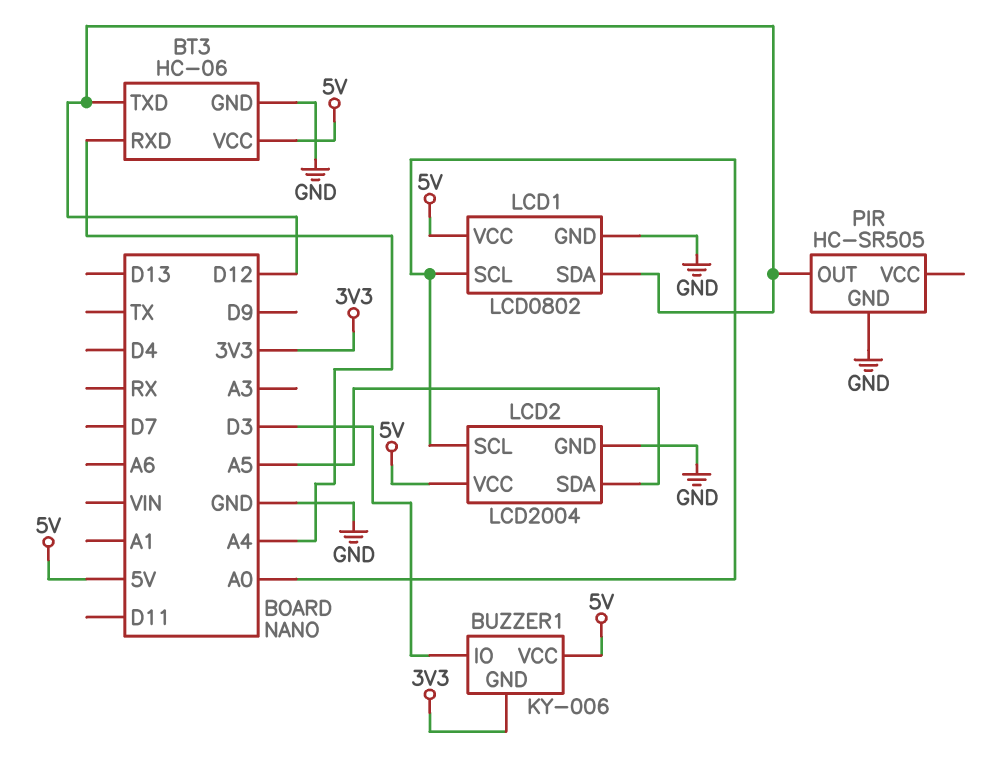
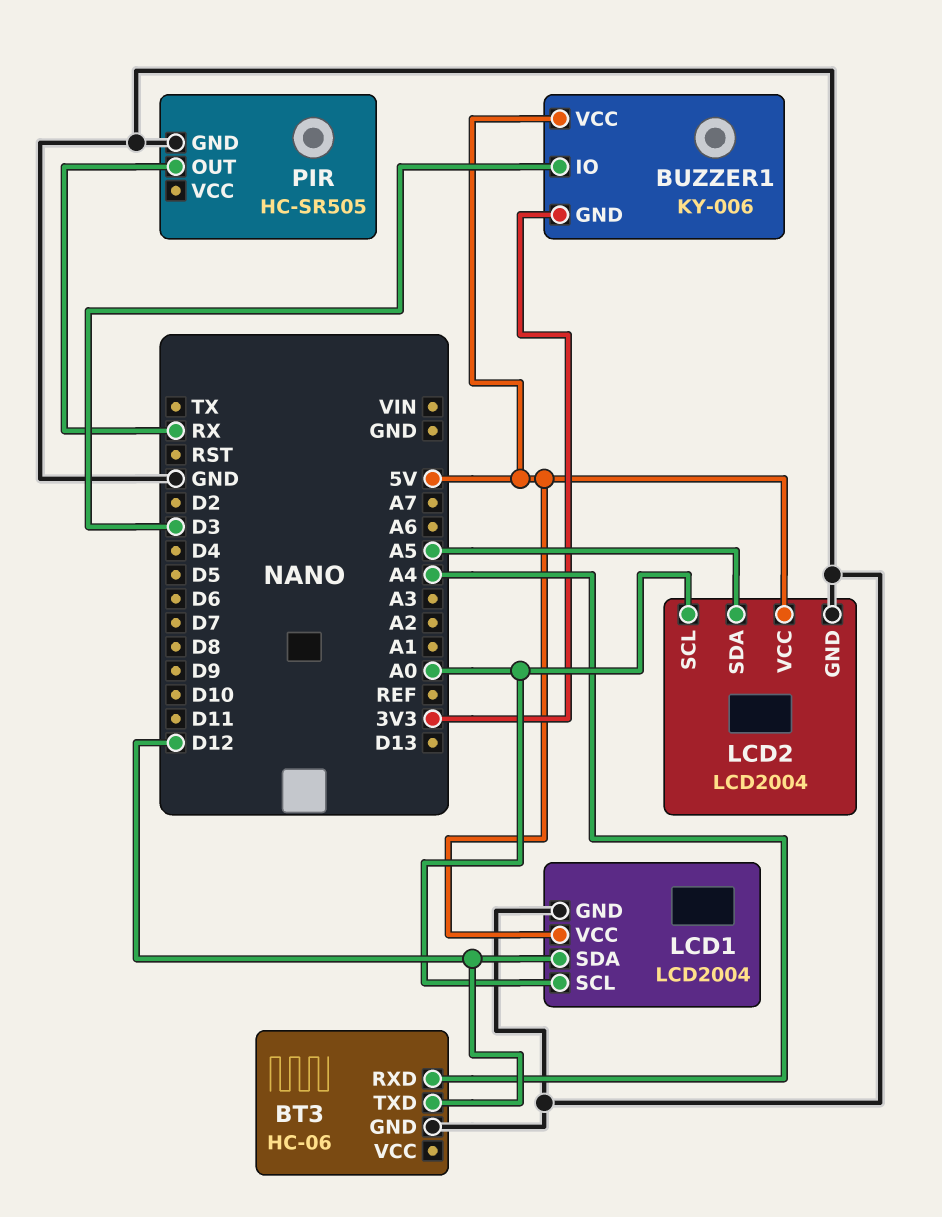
BT3 pin VCC: 5V -> none
LCD1: LCD0802 -> LCD2004
PIR pin OUT: D12 -> RX

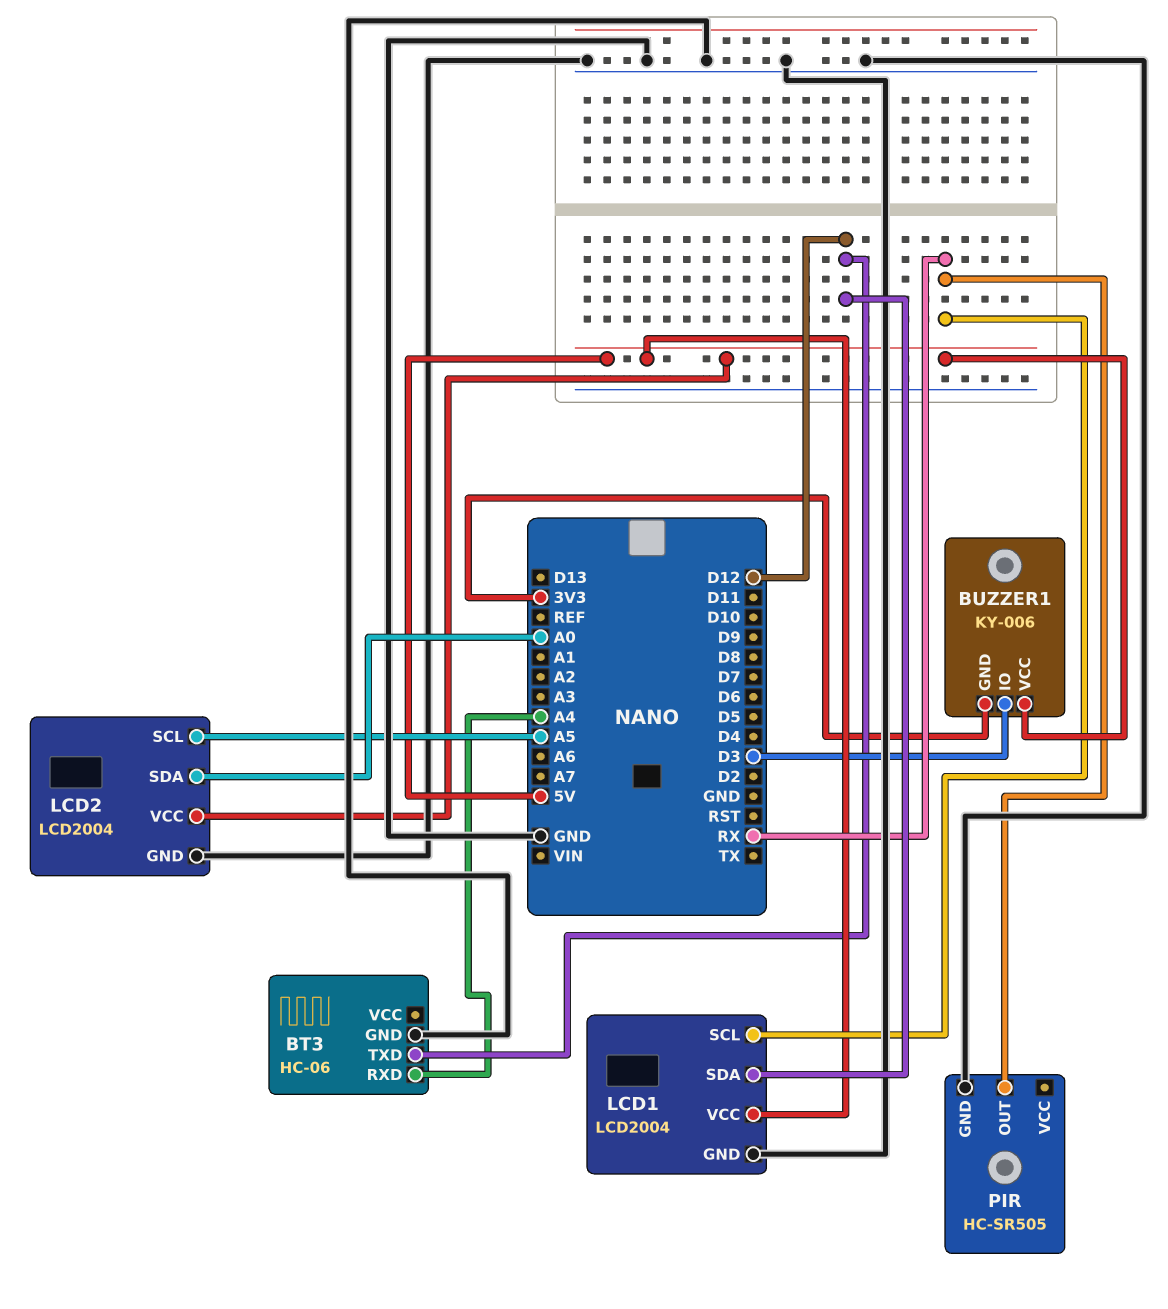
LCD1 pin SCL: A0 -> RX
LCD2 pin SCL: A0 -> A5
LCD2 pin SDA: A5 -> A0

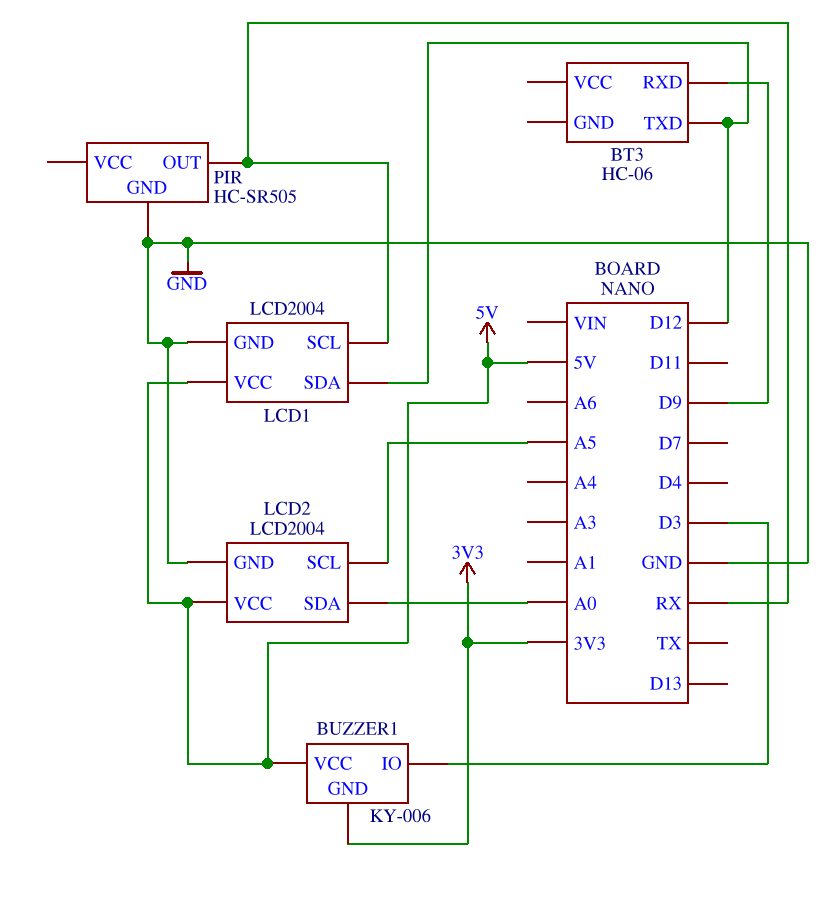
BT3 pin GND: GND -> none
BT3 pin RXD: A4 -> D9

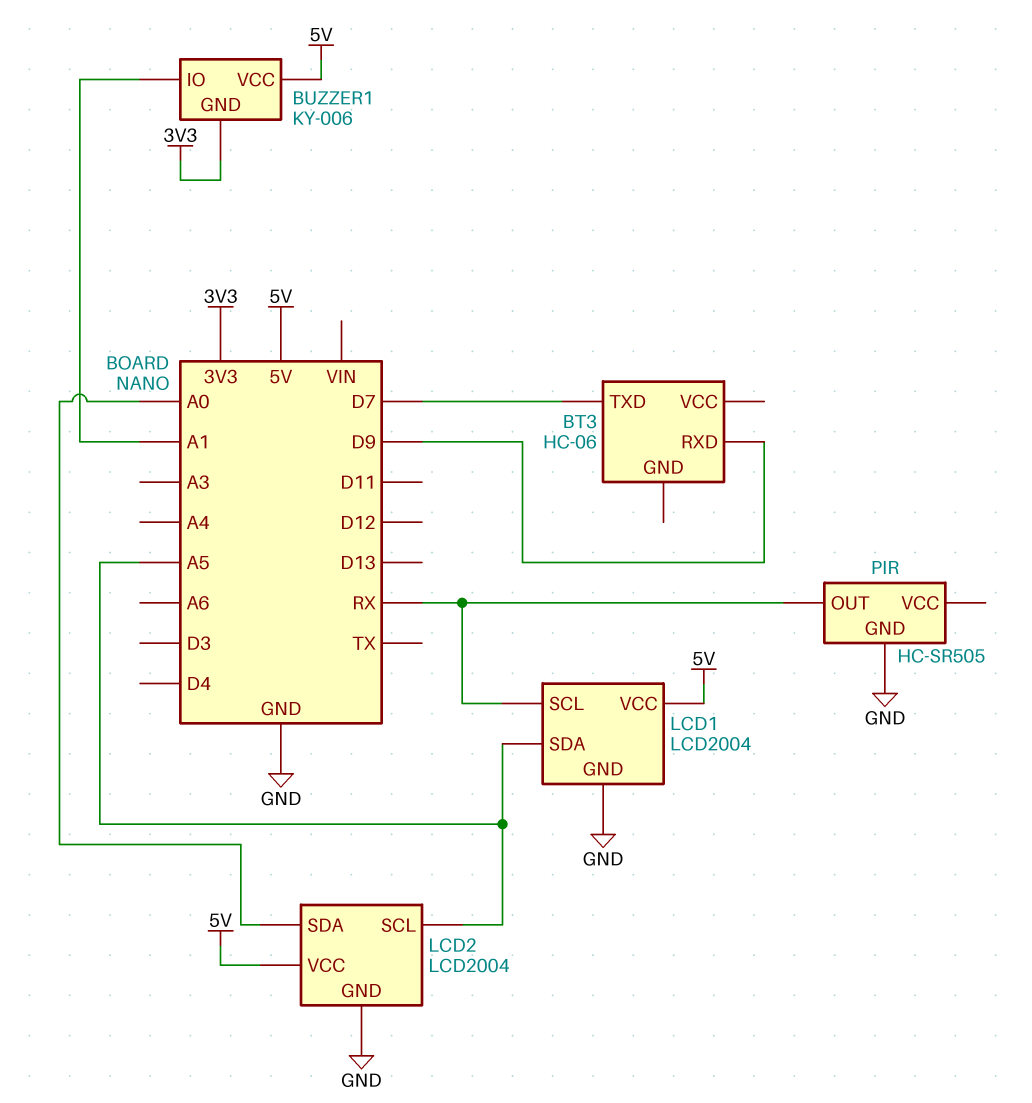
BT3 pin TXD: D12 -> D7
BUZZER1 pin IO: D3 -> A1
LCD1 pin SDA: D12 -> A5

